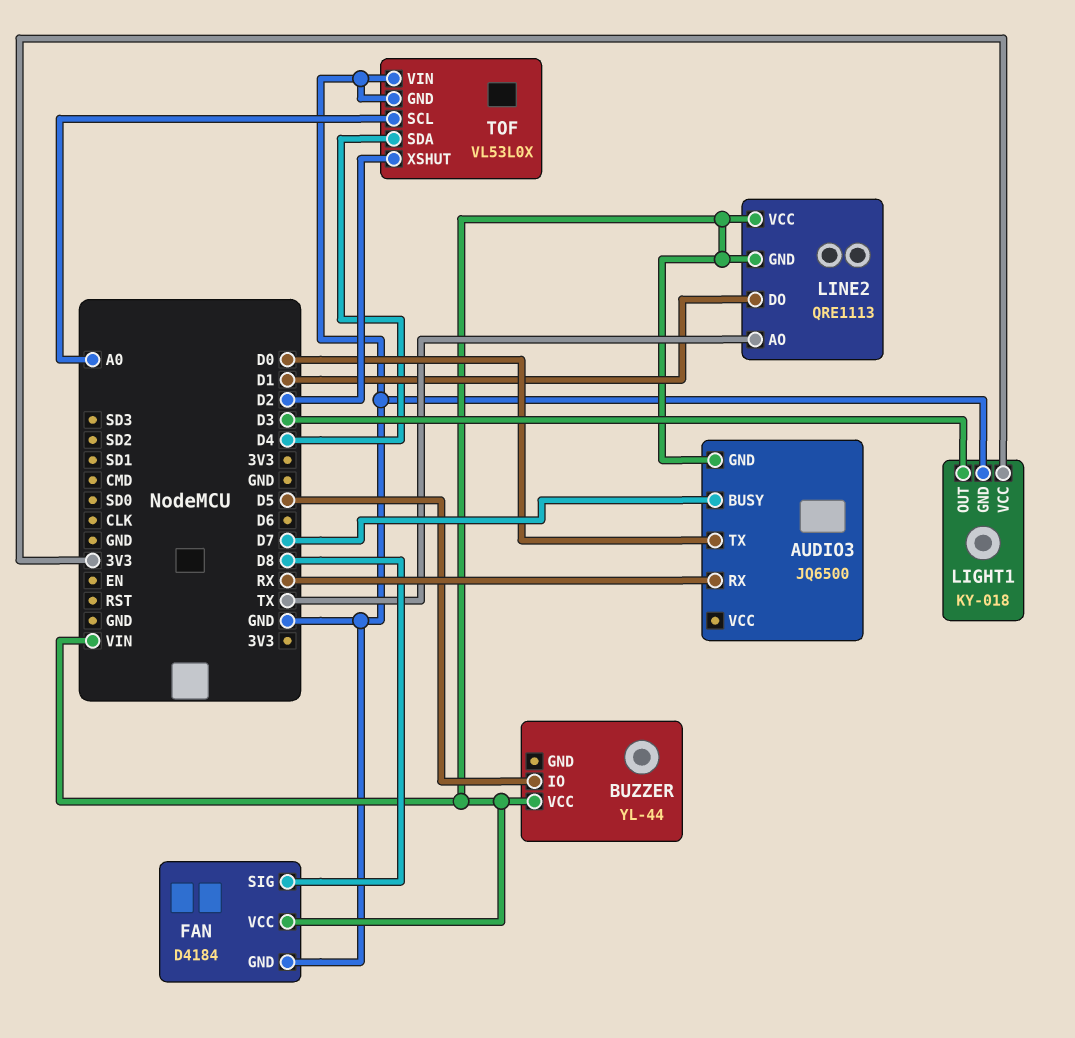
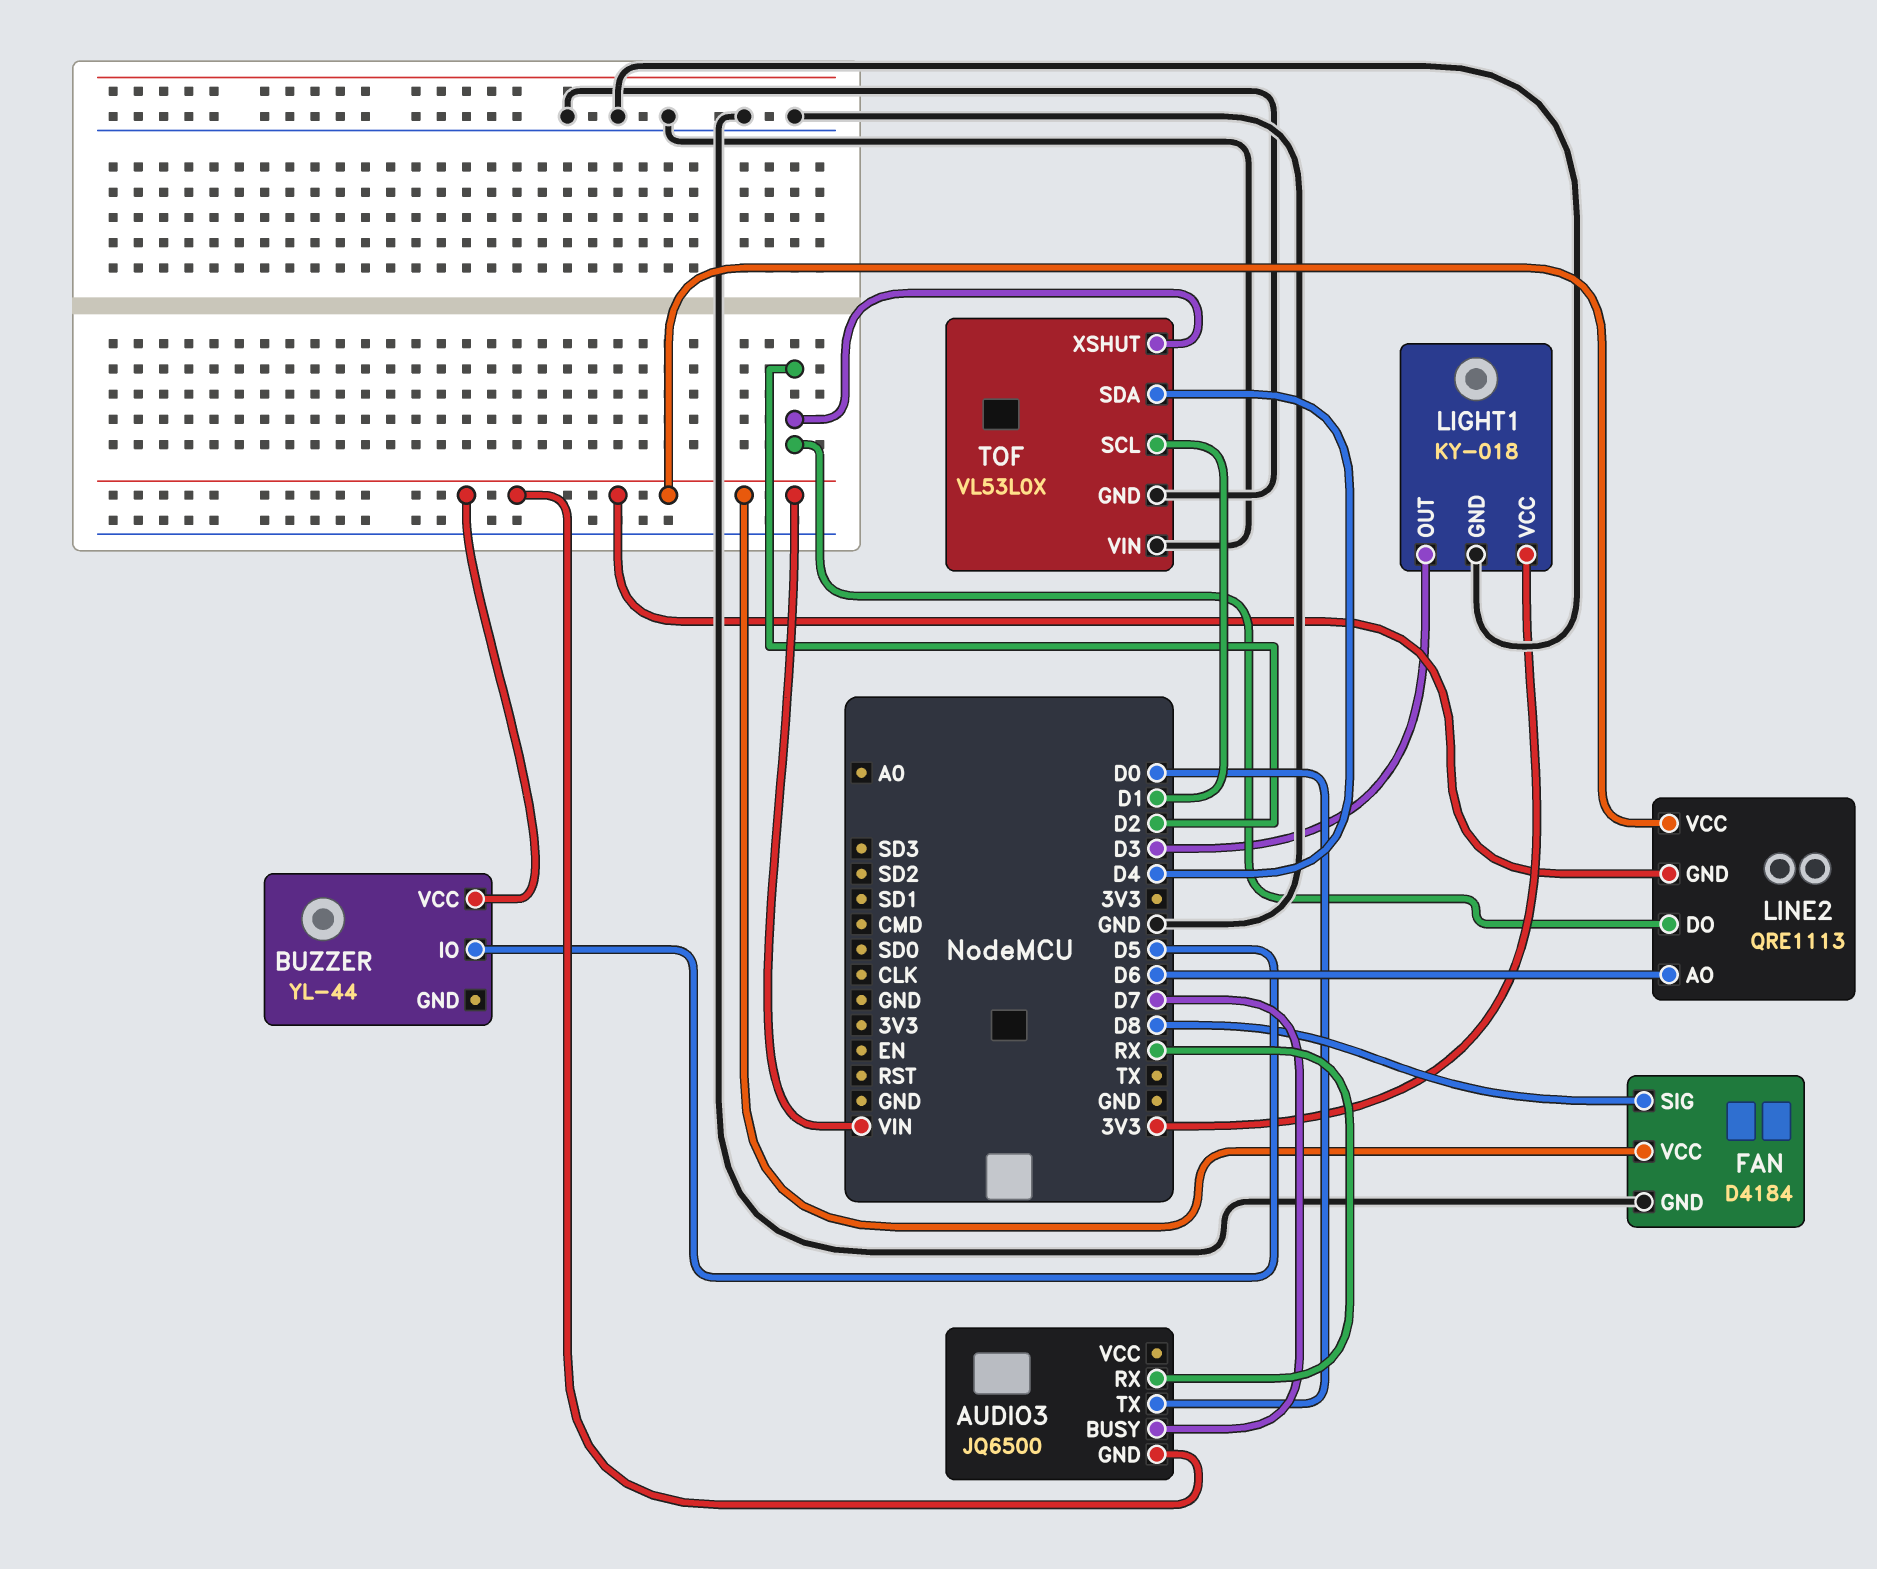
LINE2 pin AO: TX -> D6
LINE2 pin DO: D1 -> D2
TOF pin SCL: A0 -> D1

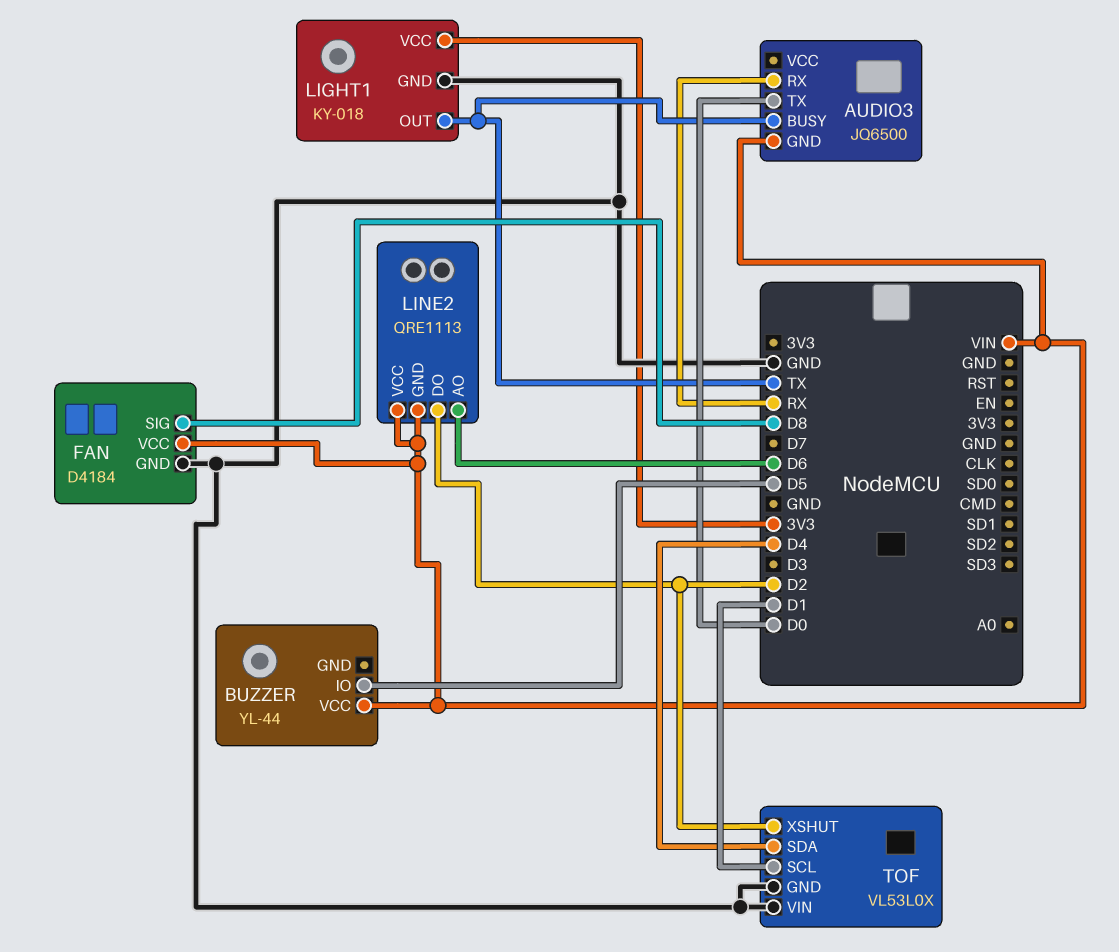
AUDIO3 pin BUSY: D7 -> TX
LIGHT1 pin OUT: D3 -> TX

